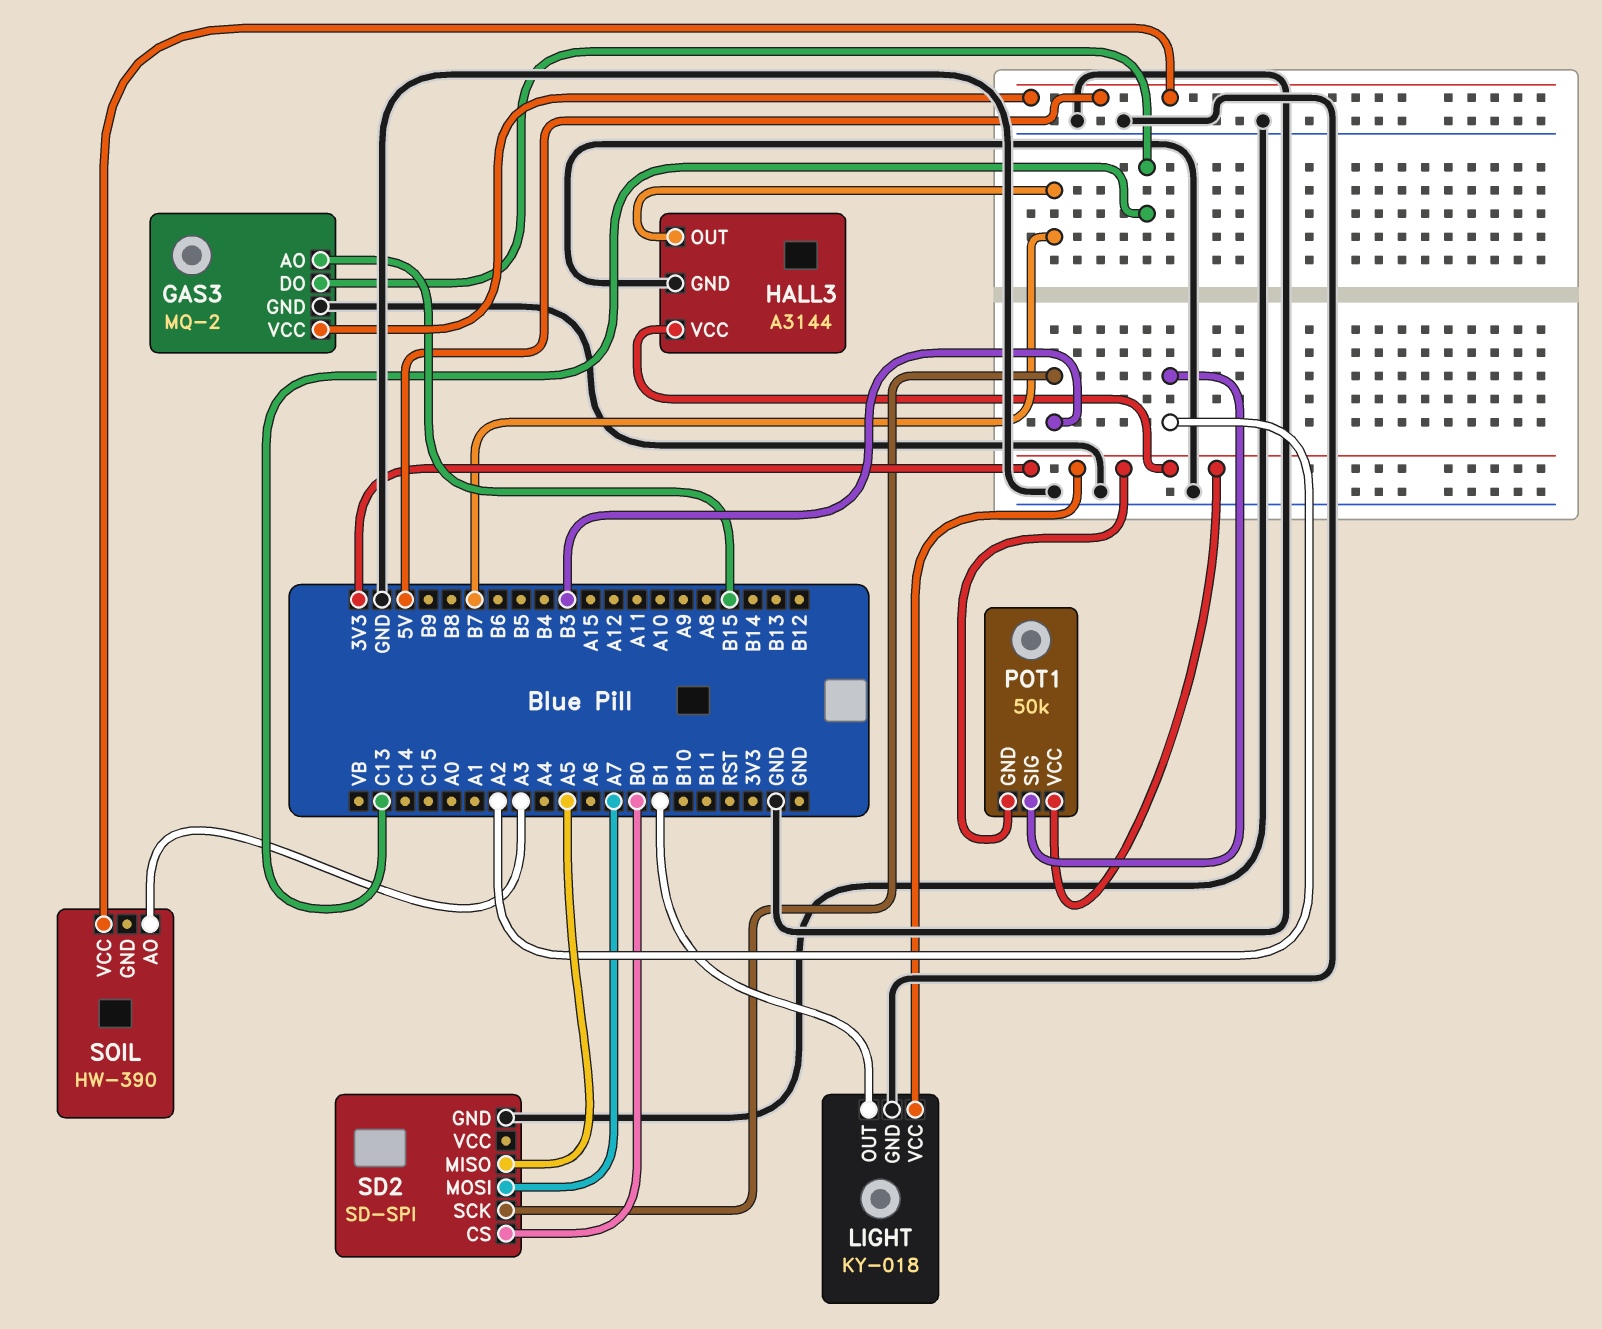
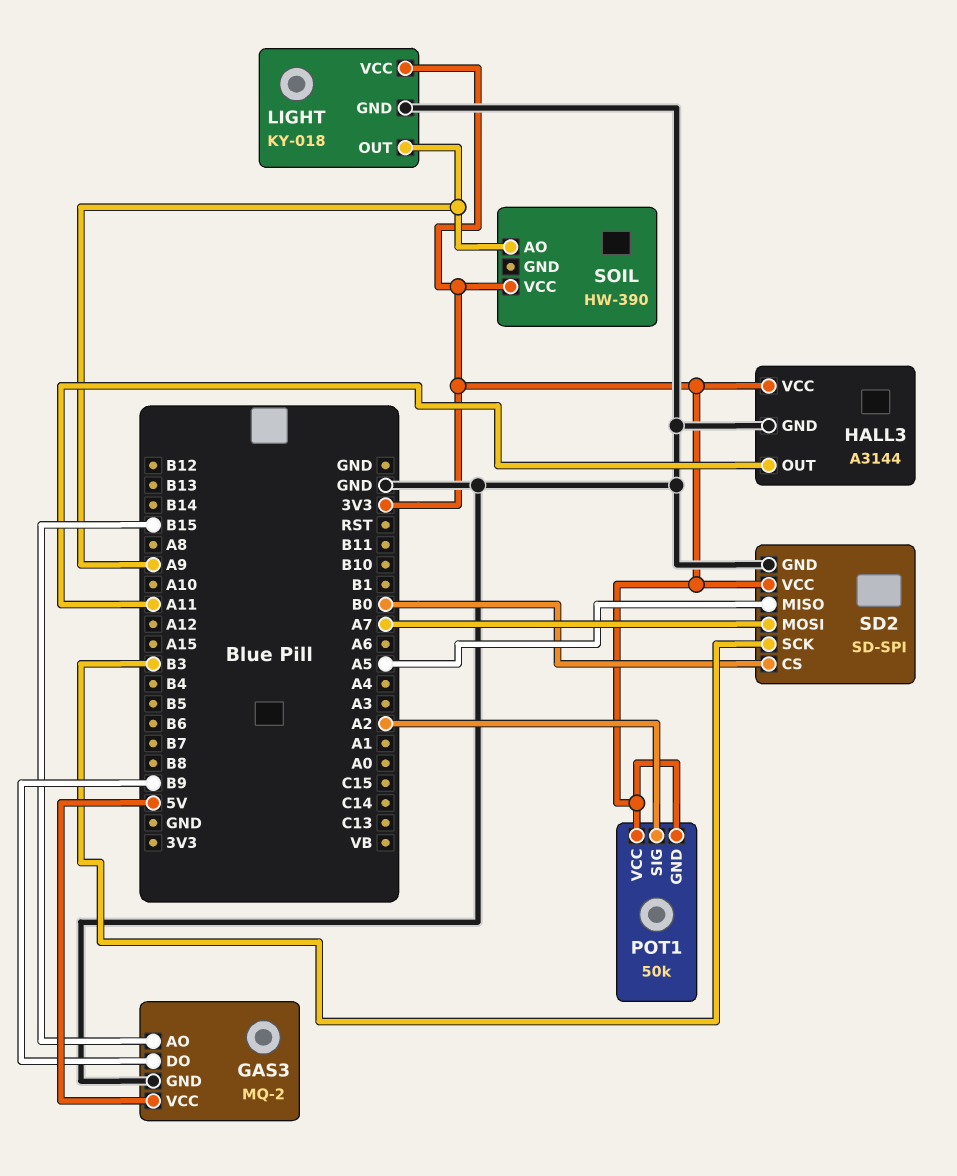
GAS3 pin DO: C13 -> B9
HALL3 pin OUT: B7 -> A11
LIGHT pin OUT: B1 -> A9
SD2 pin VCC: none -> 3V3
SOIL pin AO: A3 -> A9
SOIL pin VCC: 5V -> 3V3

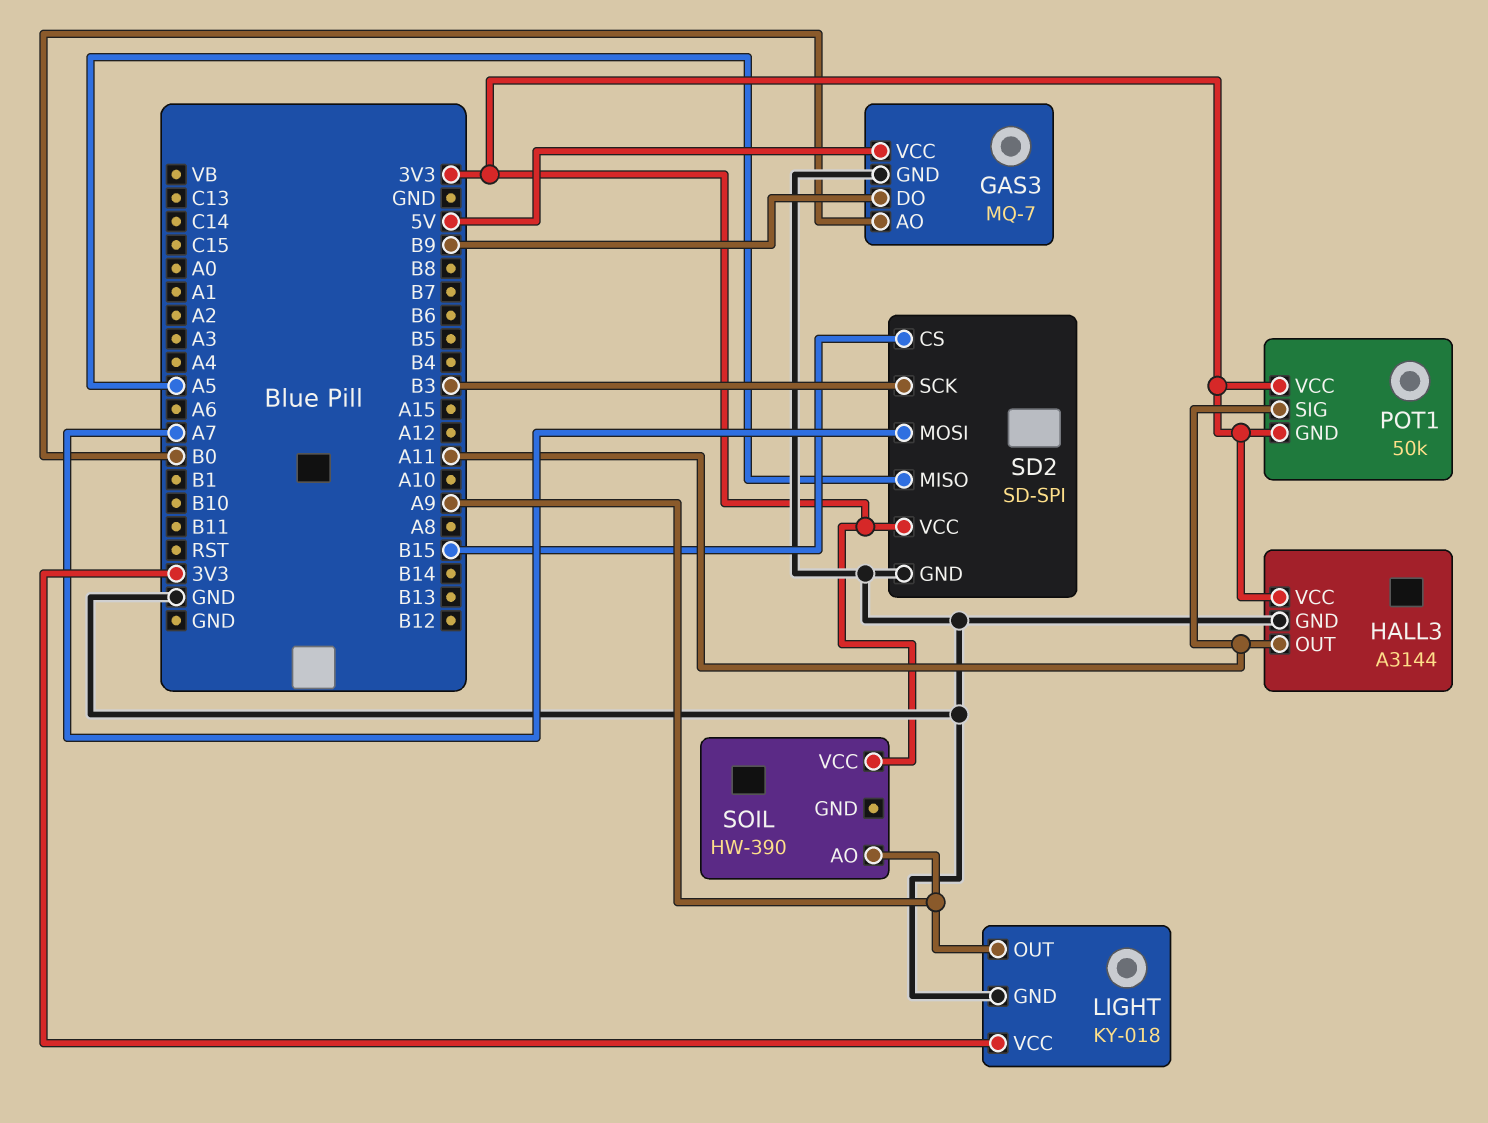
GAS3: MQ-2 -> MQ-7
GAS3 pin AO: B15 -> B0
POT1 pin SIG: A2 -> A11
SD2 pin CS: B0 -> B15

